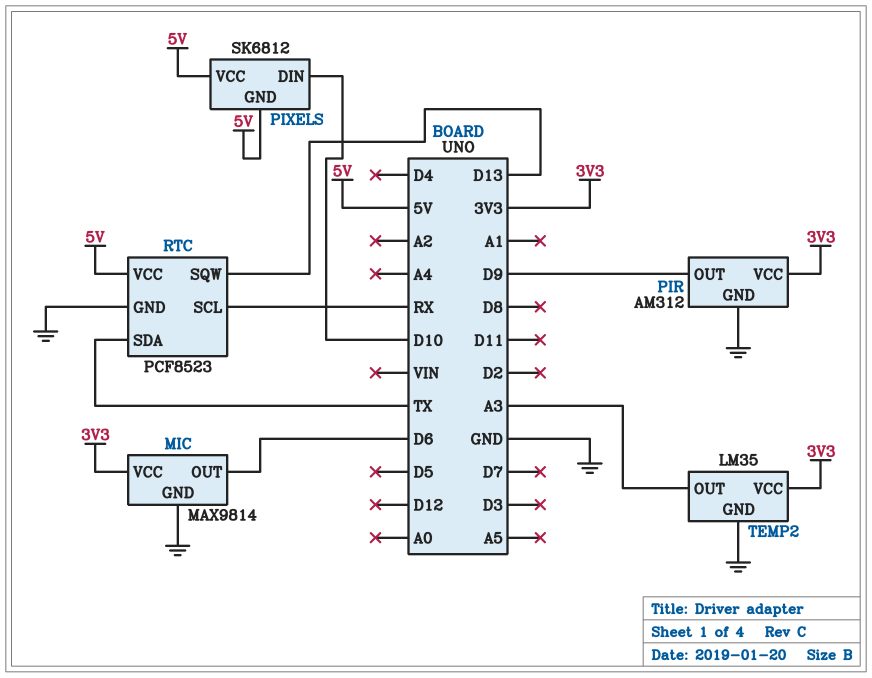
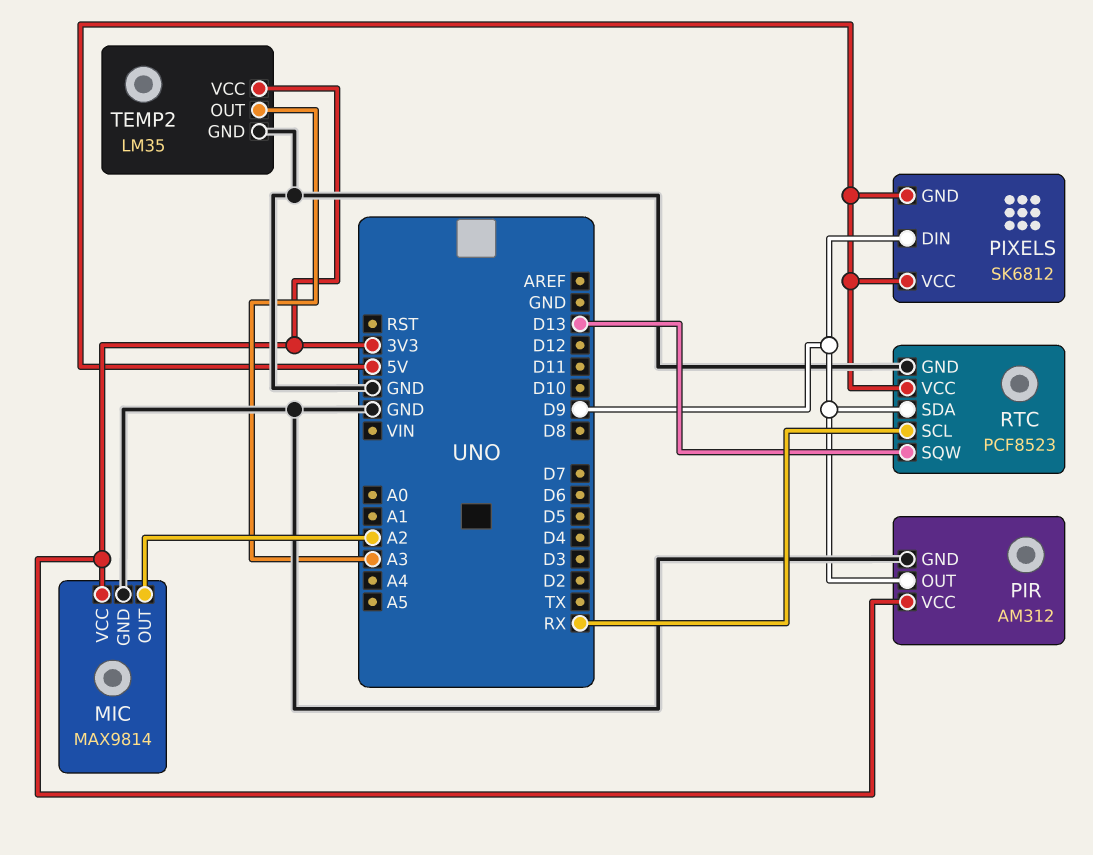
MIC pin OUT: D6 -> A2
PIXELS pin DIN: D10 -> D9
RTC pin SDA: TX -> D9

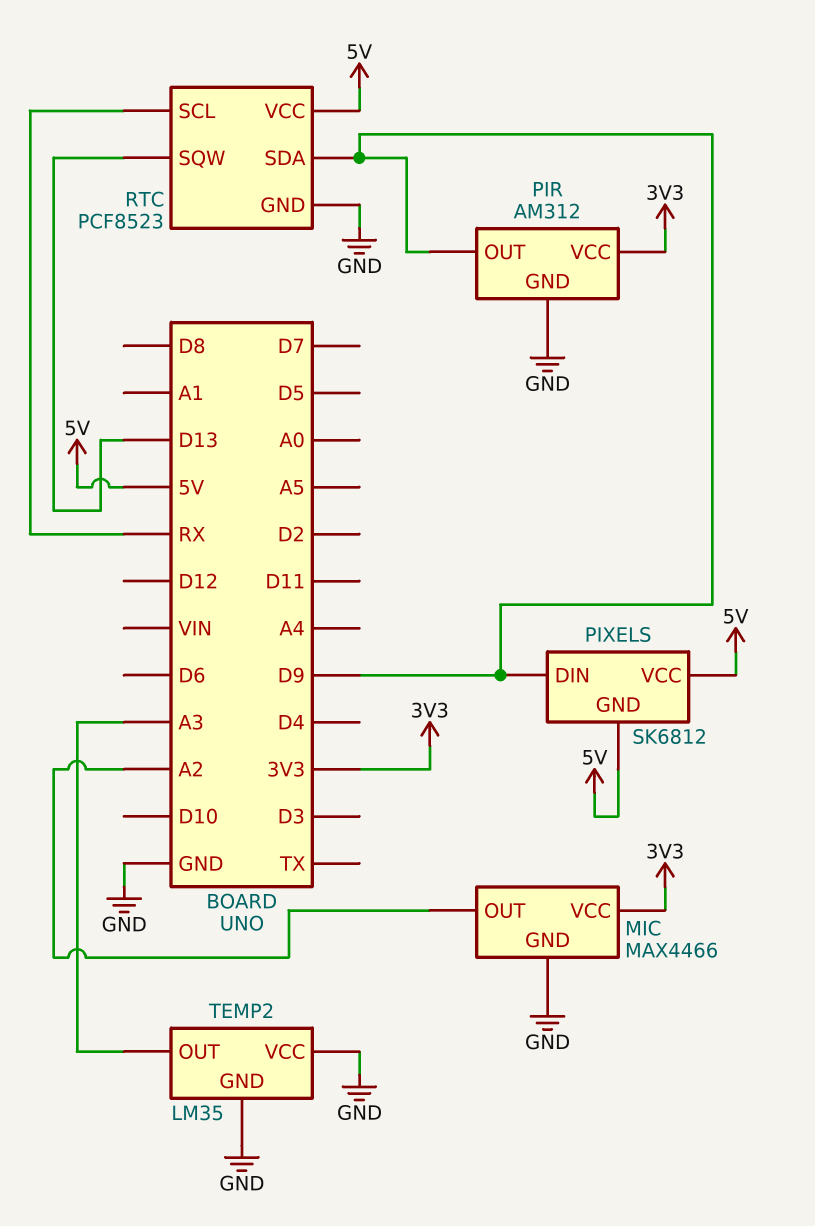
MIC: MAX9814 -> MAX4466
TEMP2 pin VCC: 3V3 -> GND

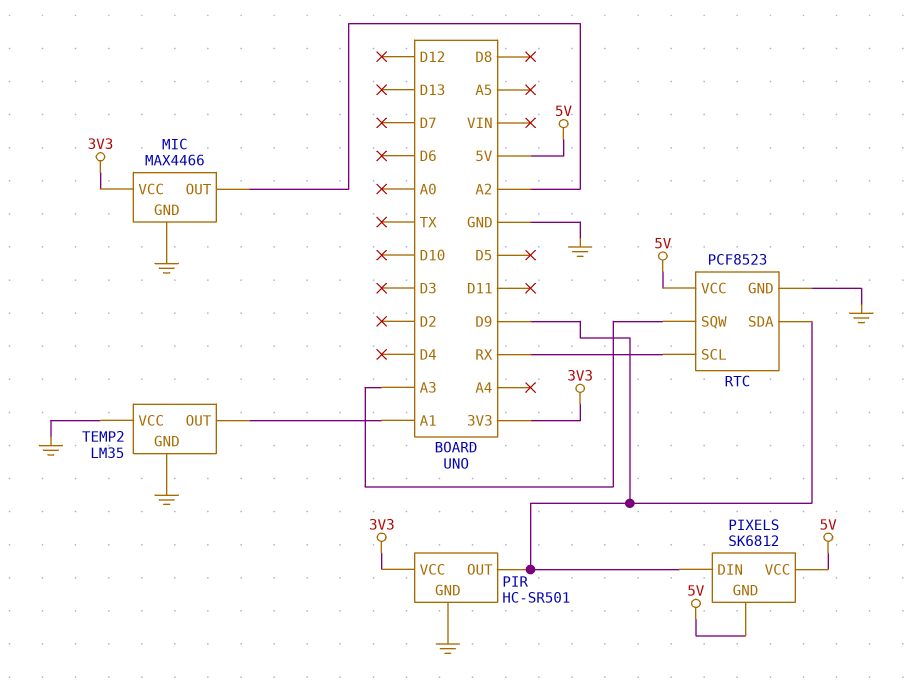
PIR: AM312 -> HC-SR501
RTC pin SQW: D13 -> A3
TEMP2 pin OUT: A3 -> A1

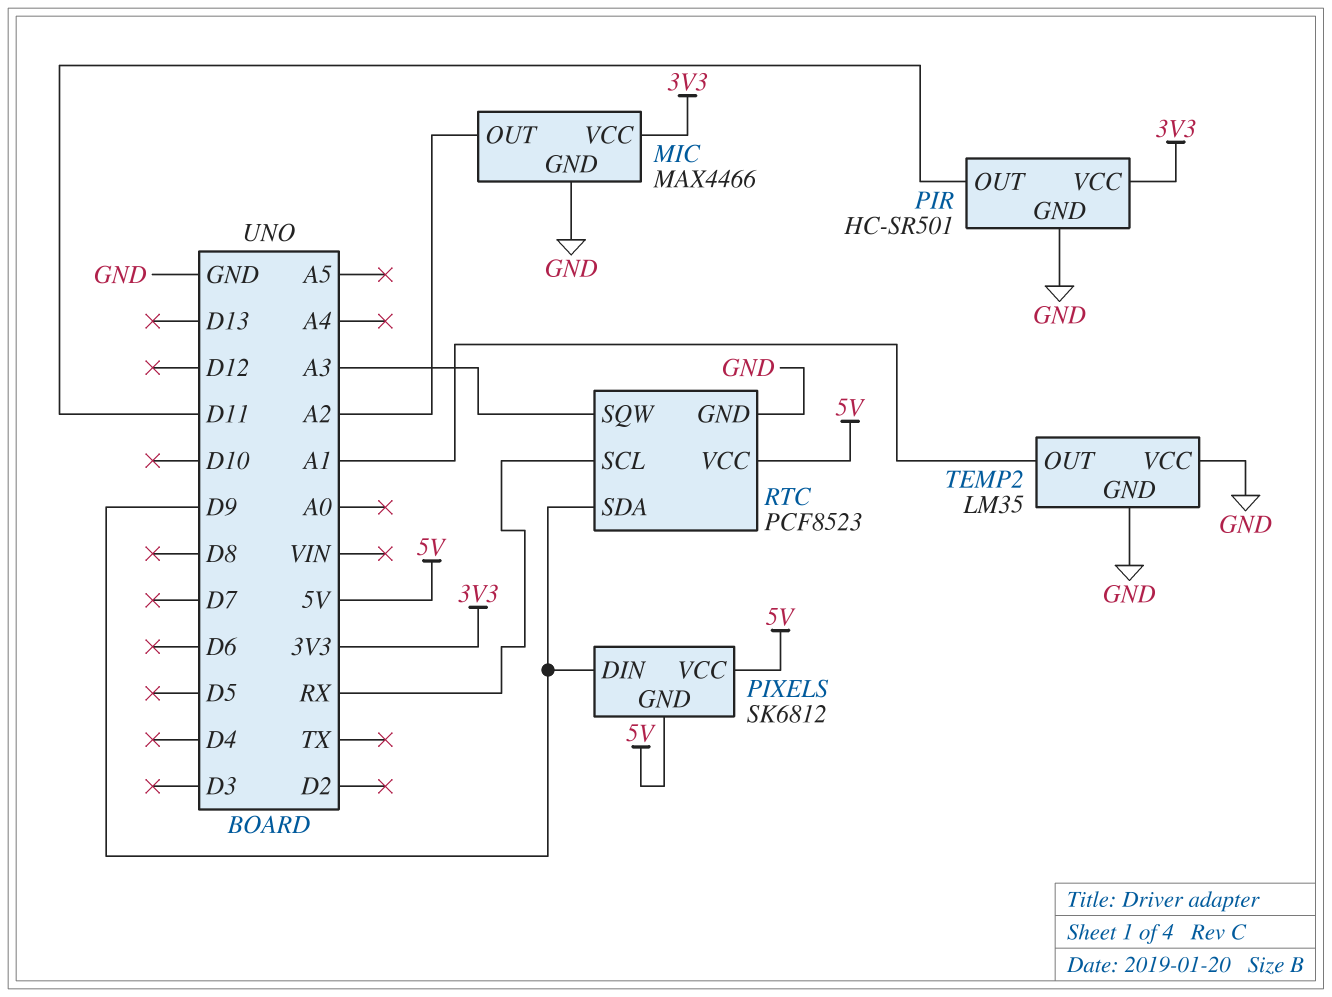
PIR pin OUT: D9 -> D11

